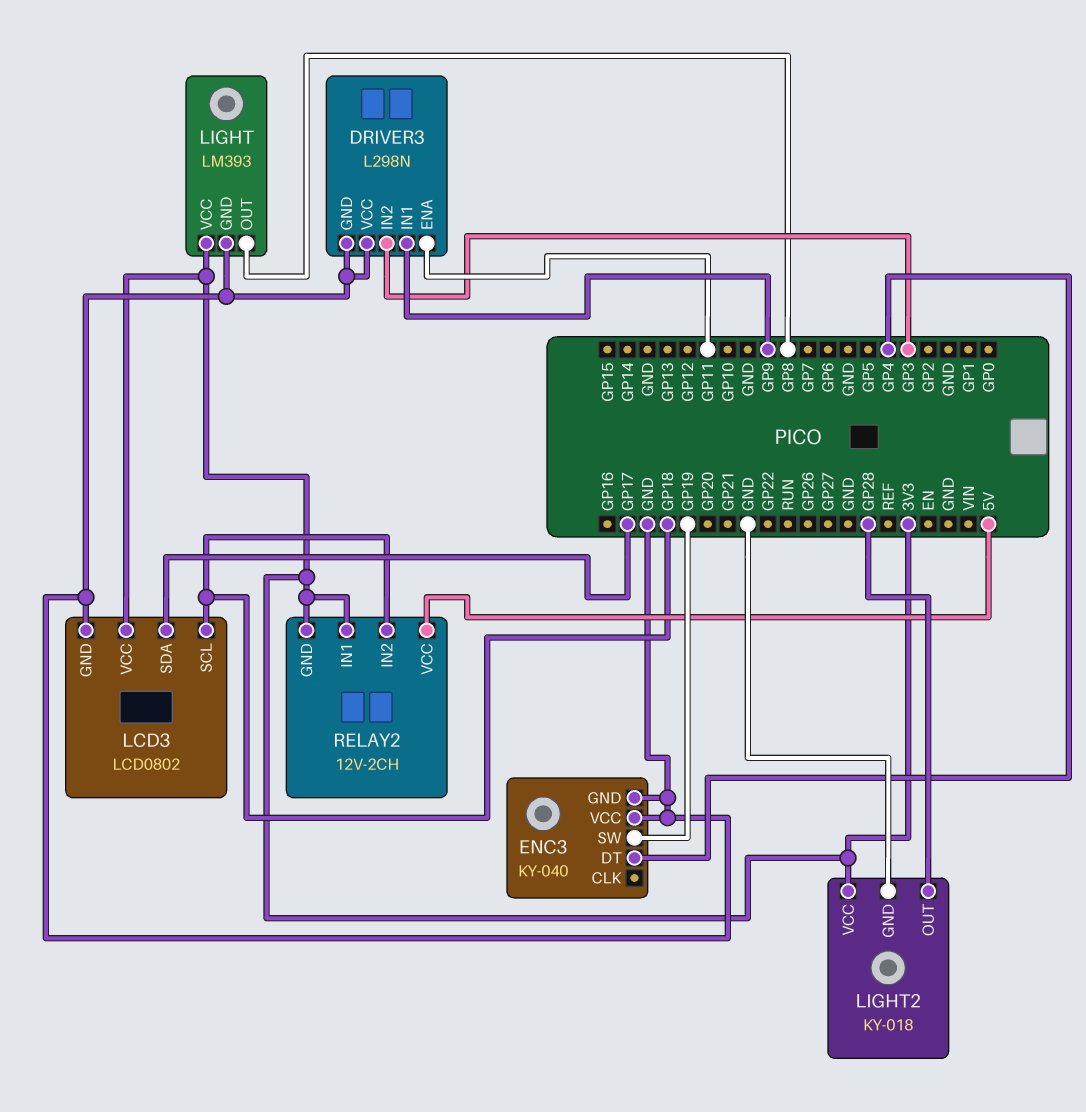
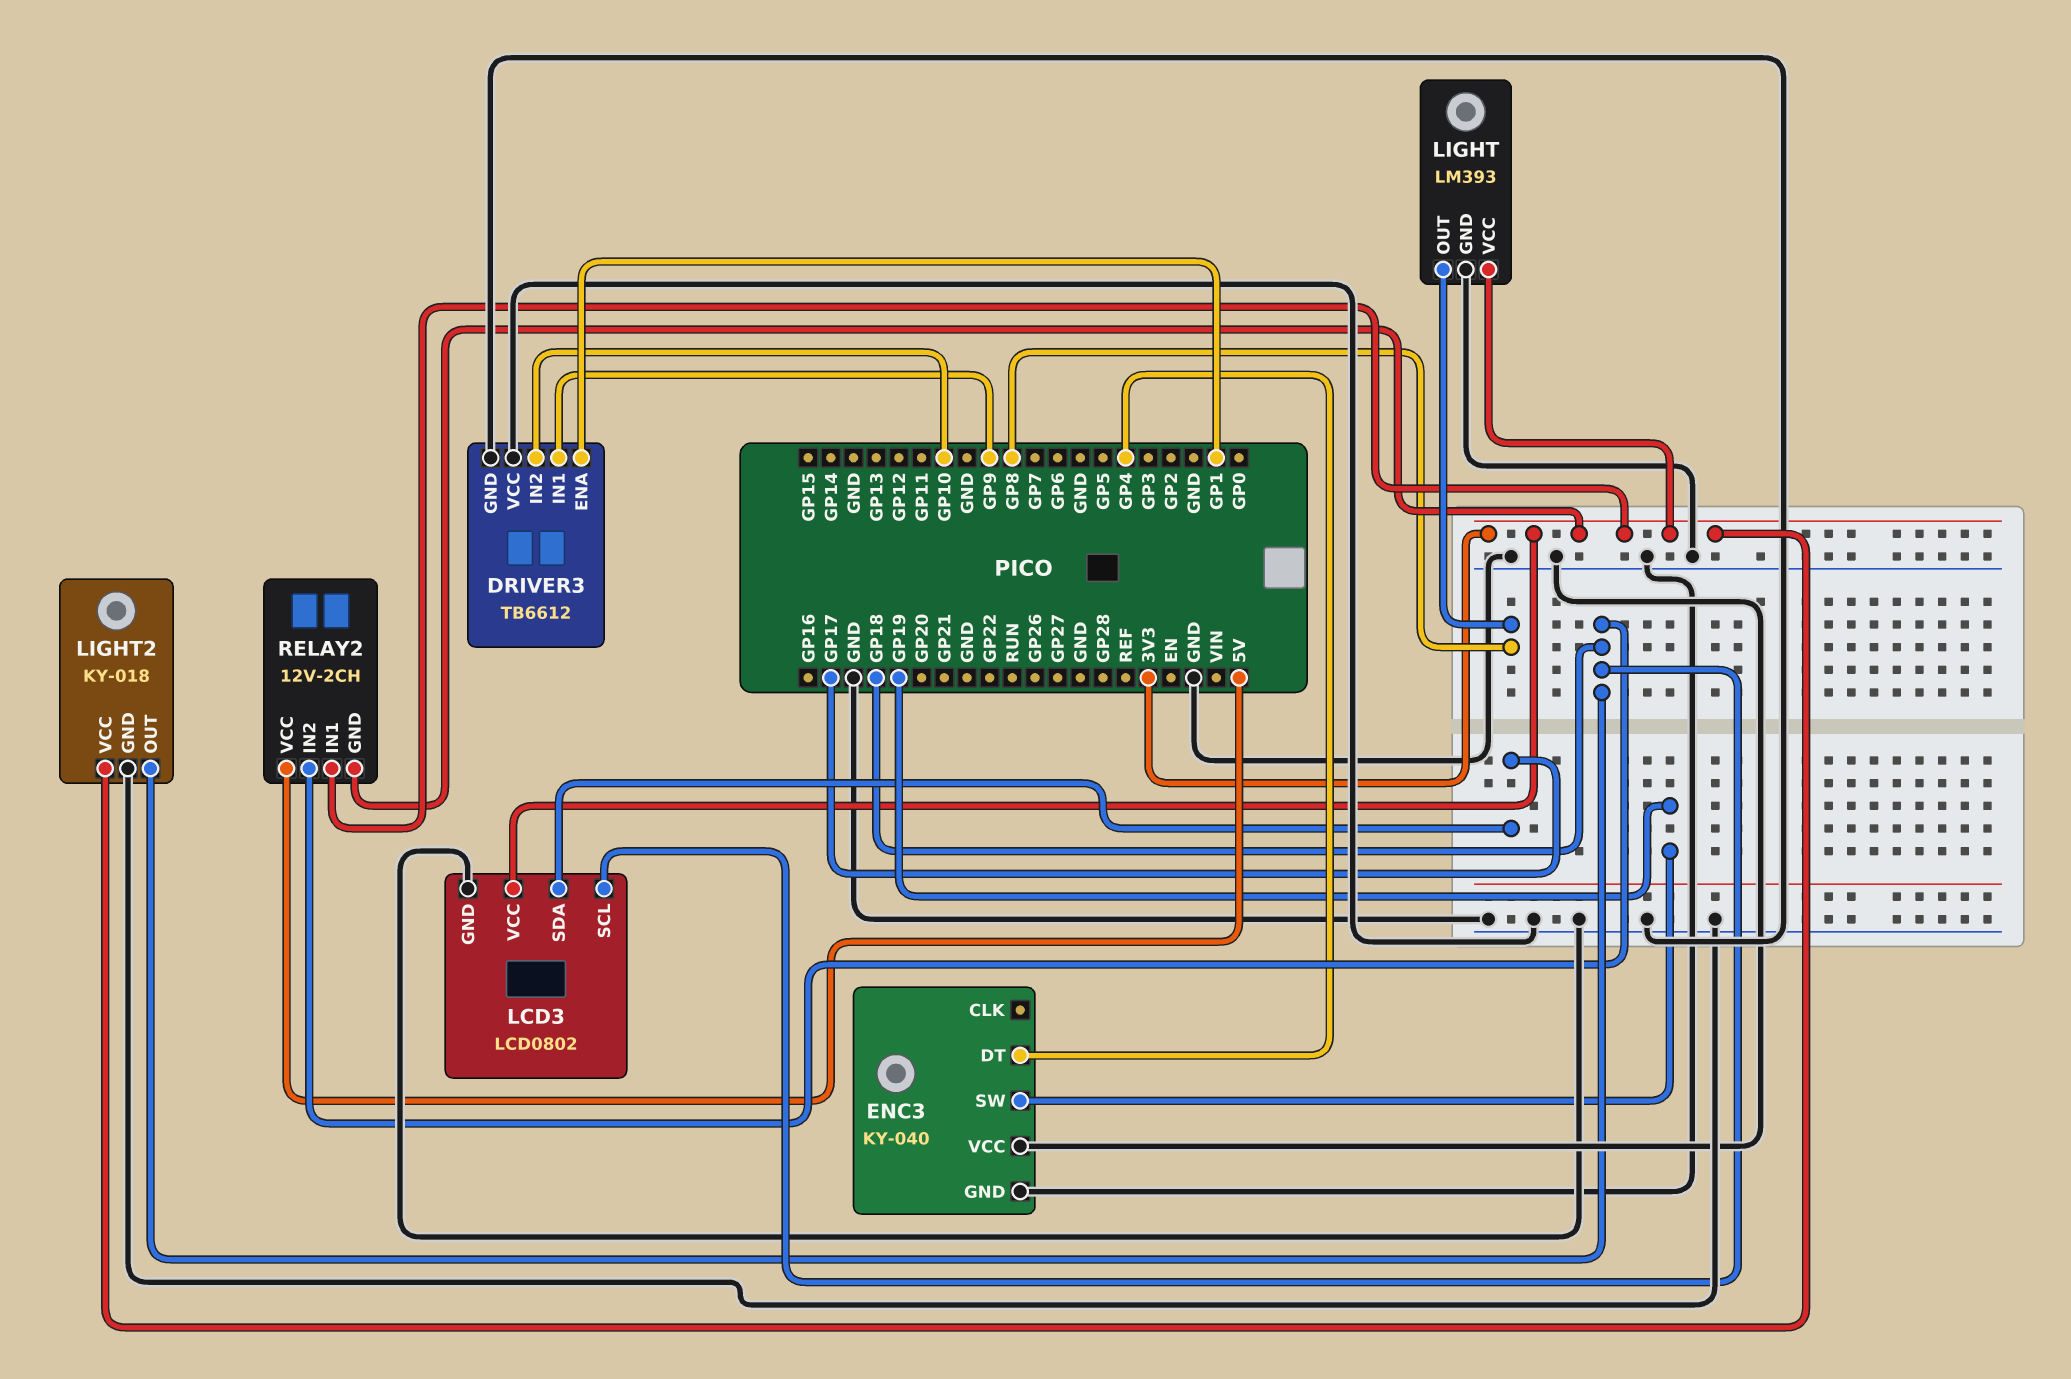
DRIVER3: L298N -> TB6612
DRIVER3 pin ENA: GP11 -> GP1
DRIVER3 pin IN2: GP3 -> GP10
LIGHT2 pin OUT: GP28 -> GP18

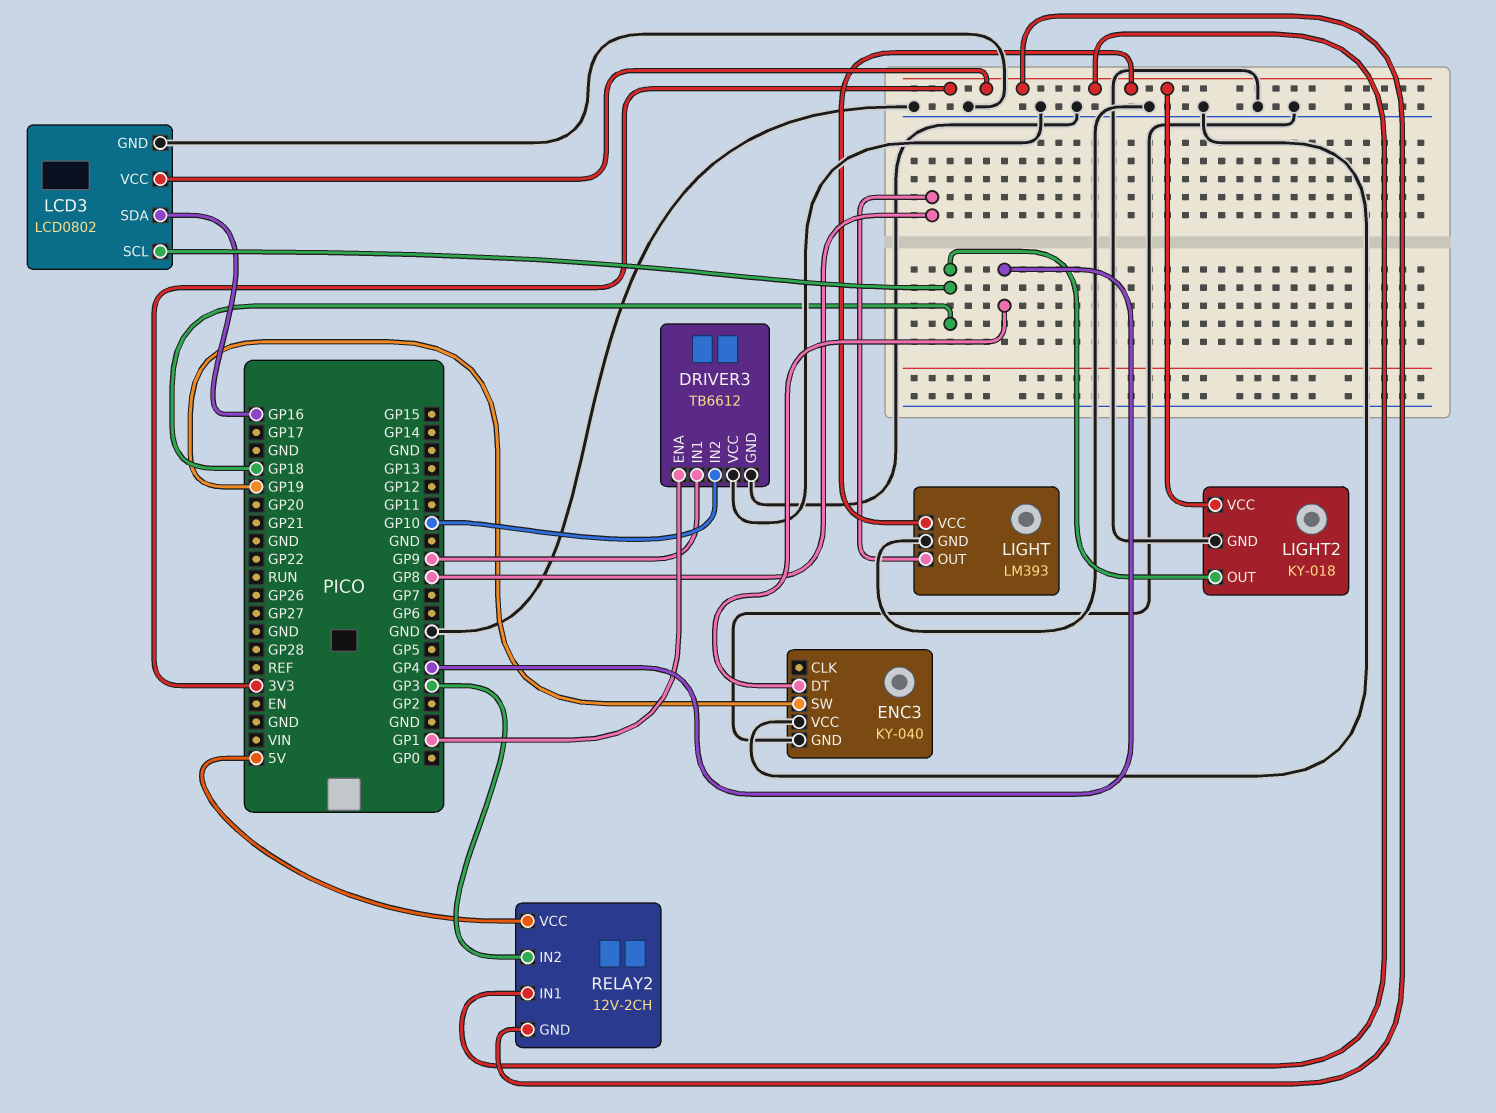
LCD3 pin SDA: GP17 -> GP16
RELAY2 pin IN2: GP18 -> GP3

